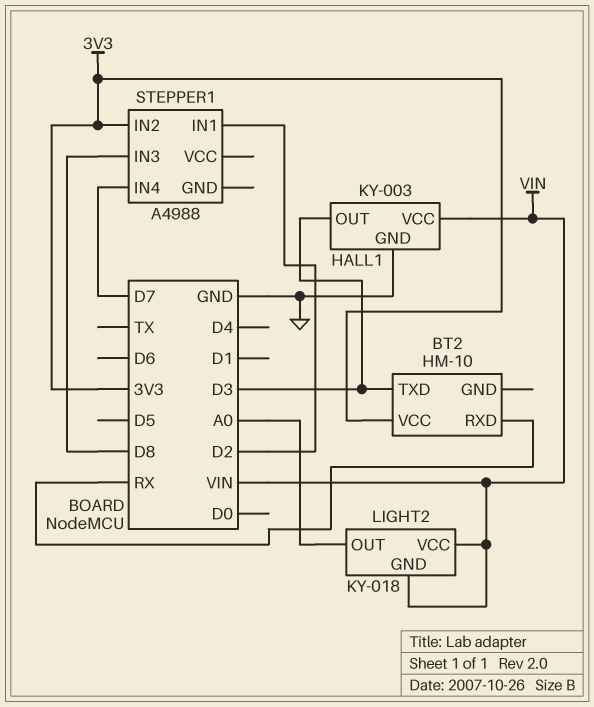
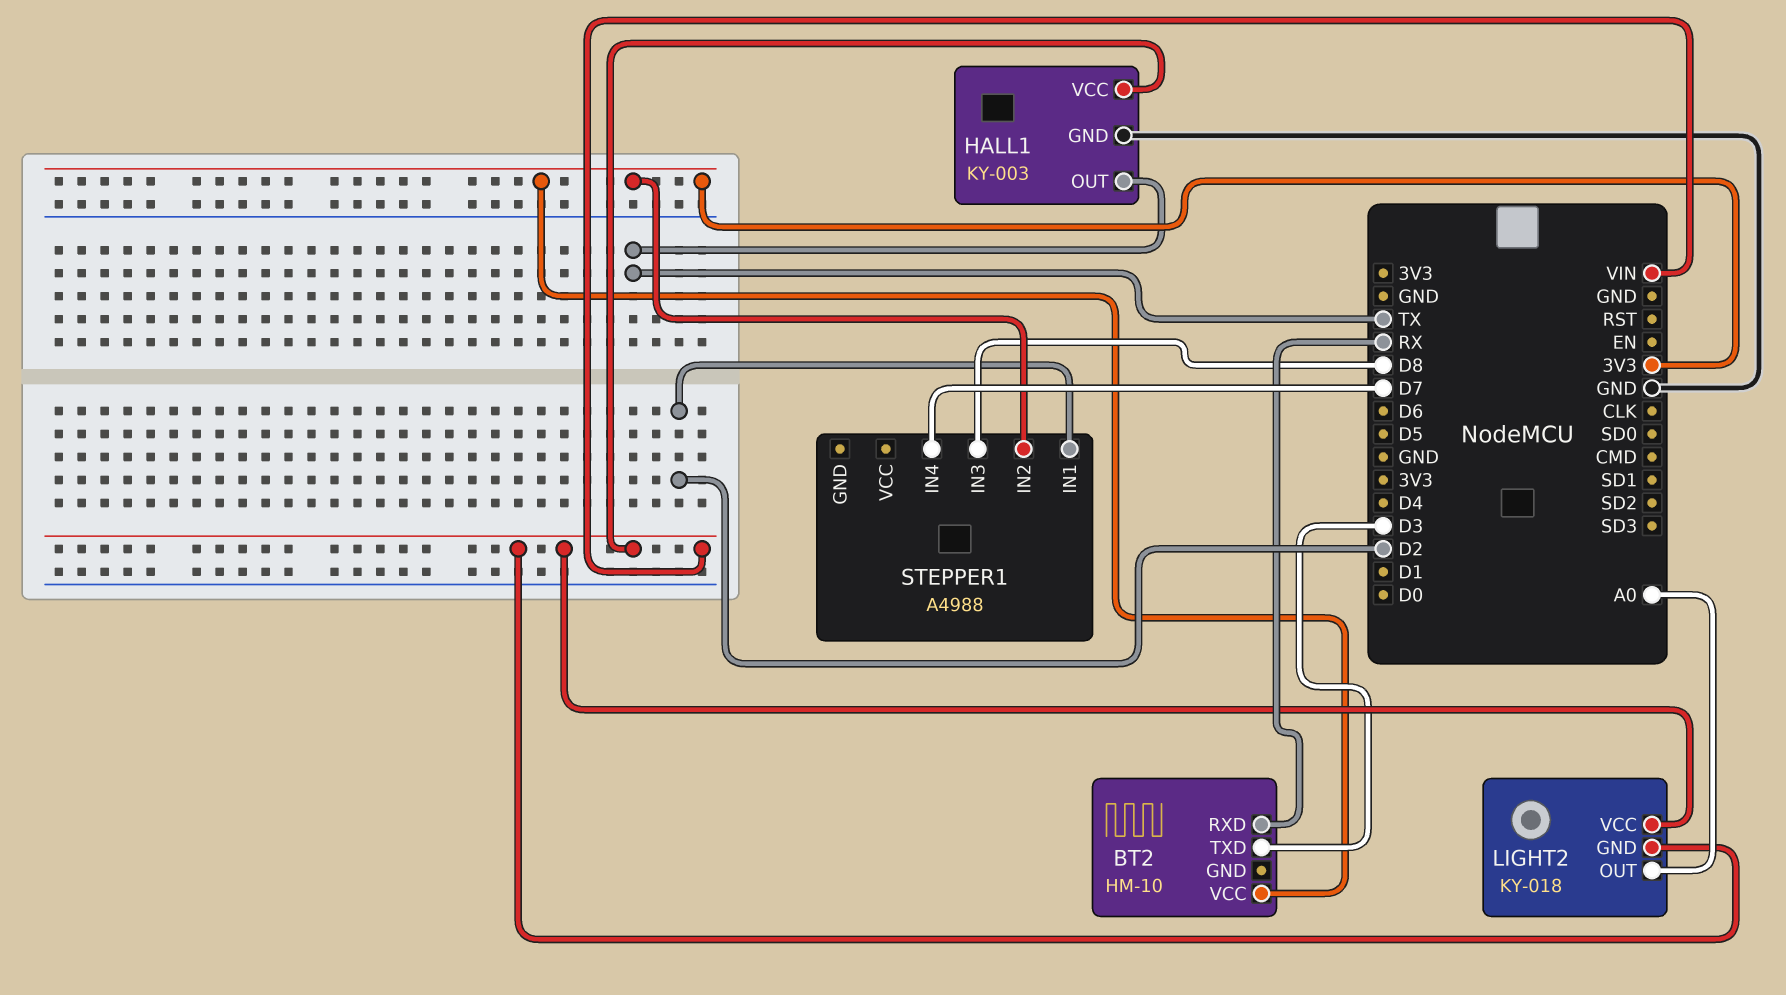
HALL1 pin OUT: D3 -> TX

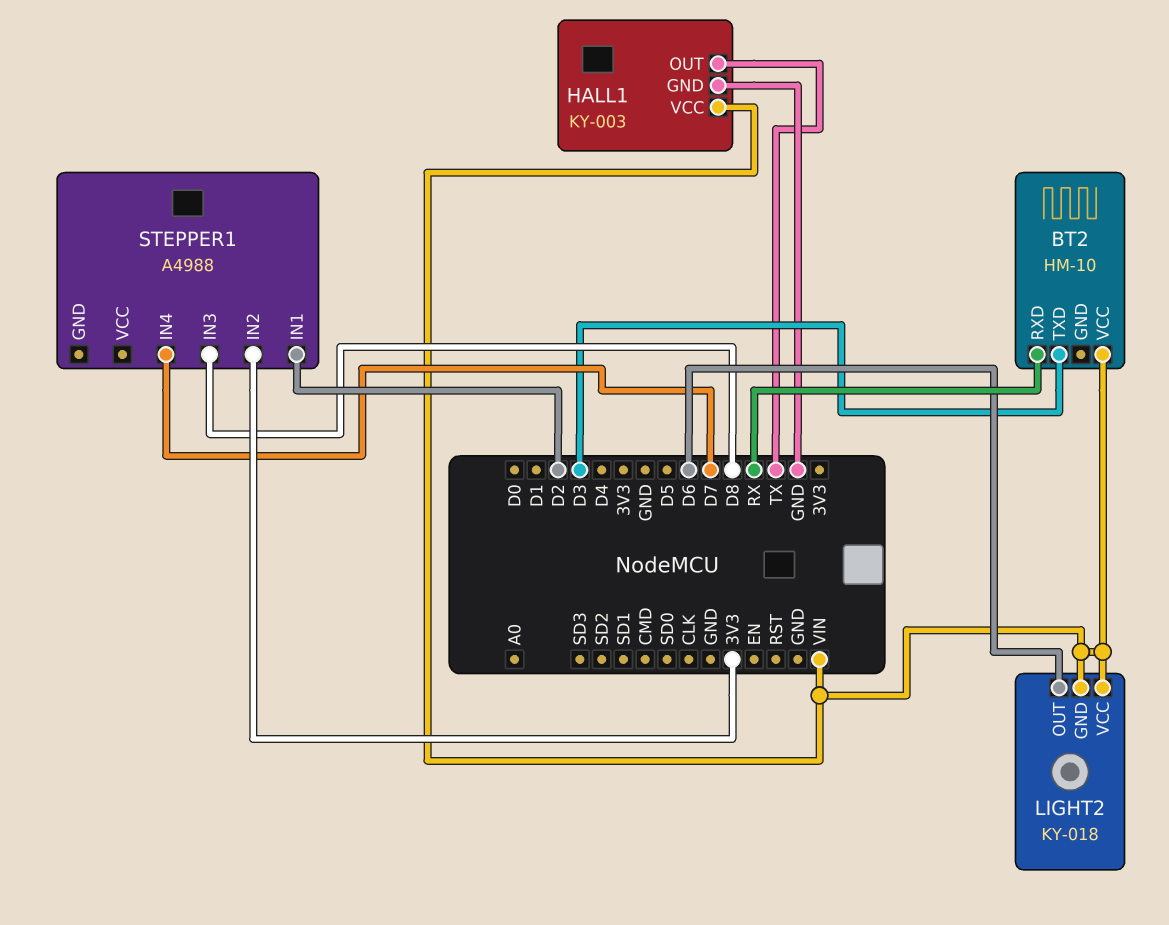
BT2 pin VCC: 3V3 -> VIN
LIGHT2 pin OUT: A0 -> D6

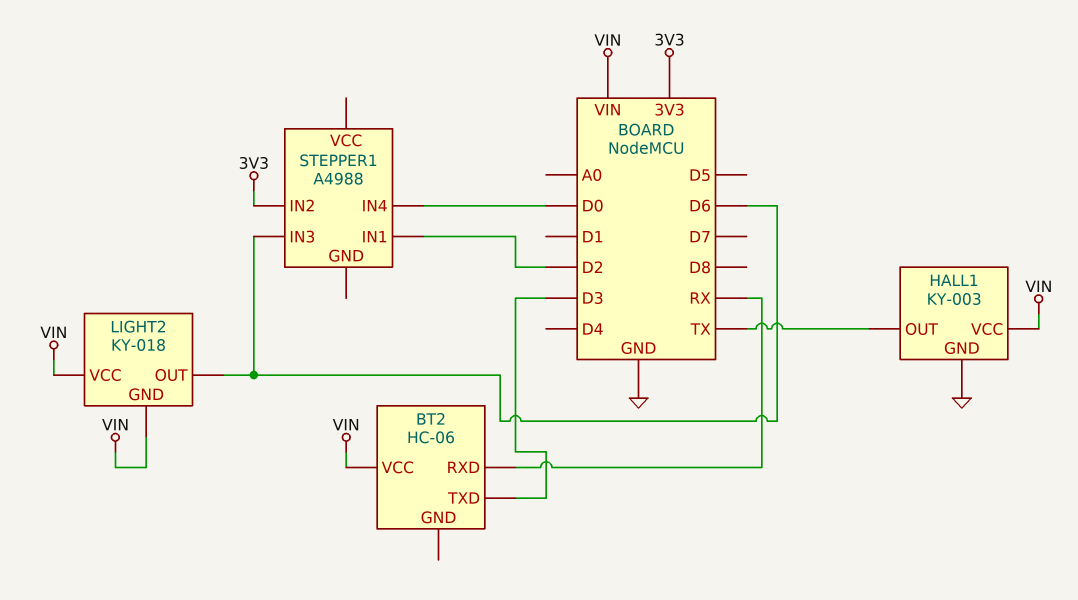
BT2: HM-10 -> HC-06
STEPPER1 pin IN3: D8 -> D6
STEPPER1 pin IN4: D7 -> D0

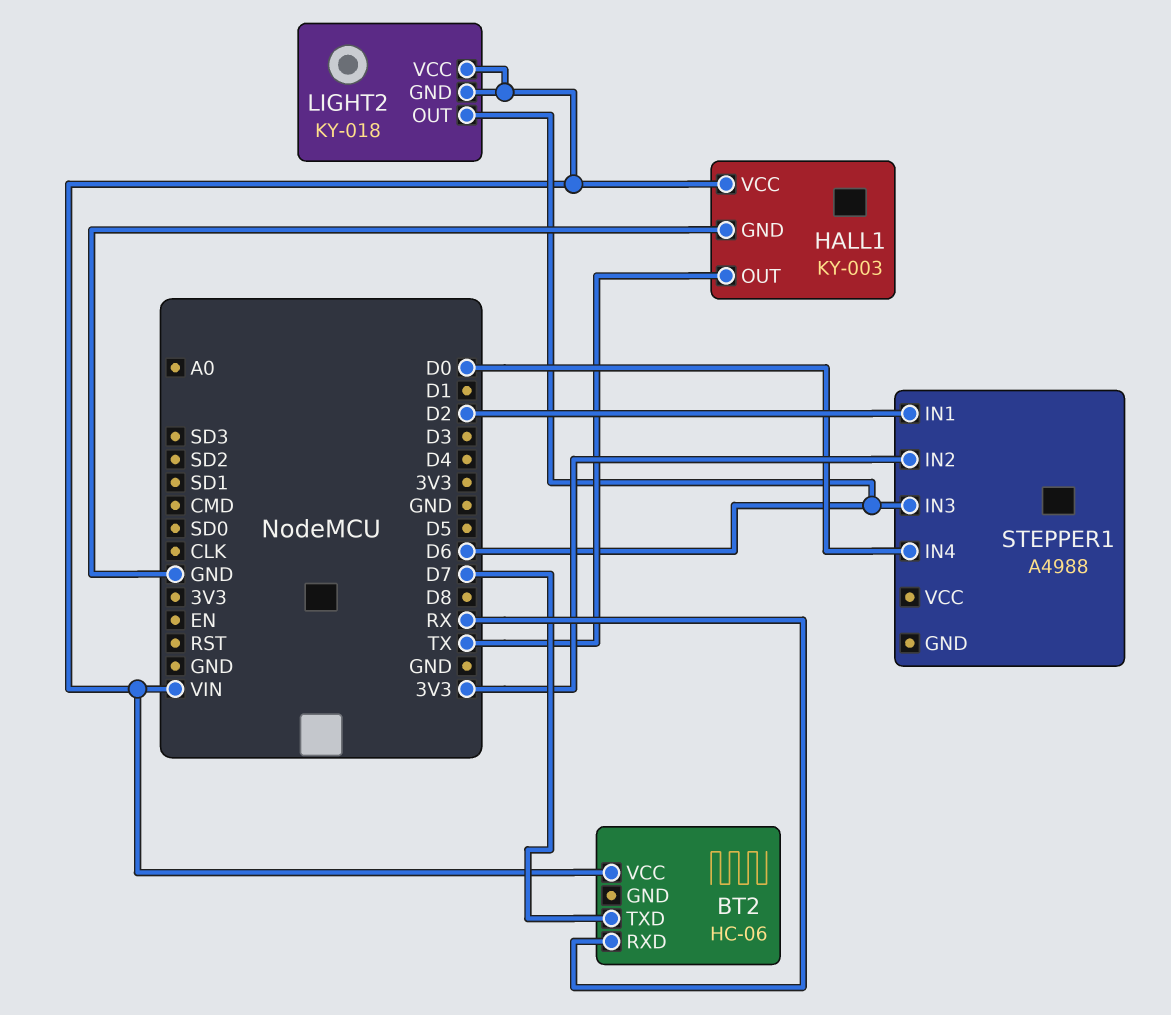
BT2 pin TXD: D3 -> D7

